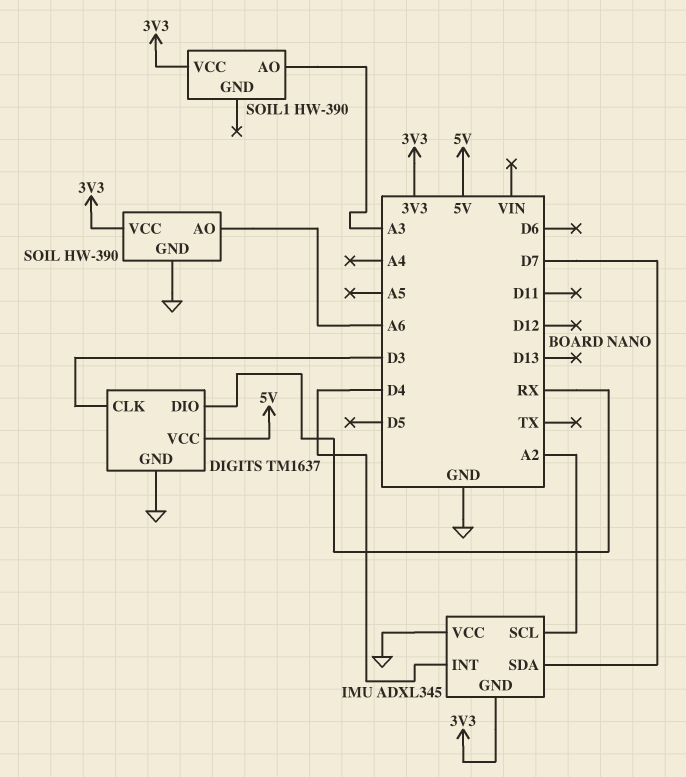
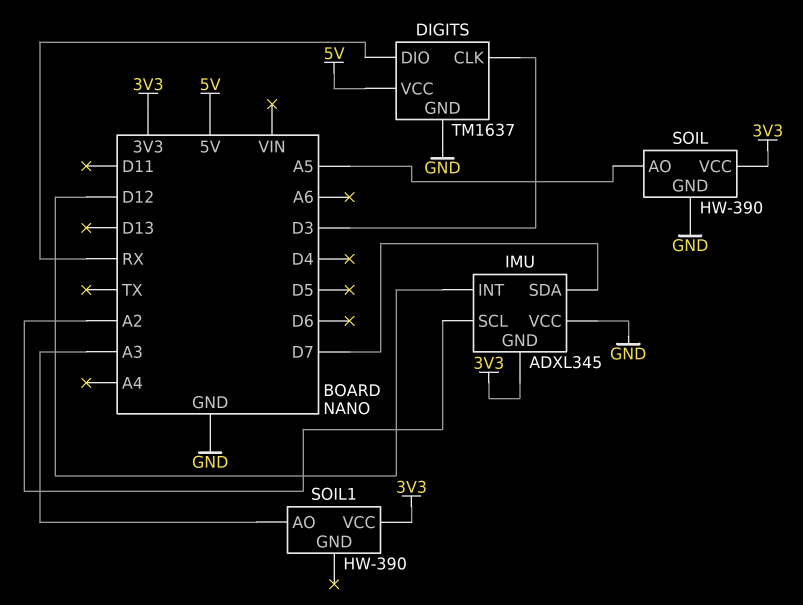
IMU pin INT: D4 -> D12
SOIL pin AO: A6 -> A5

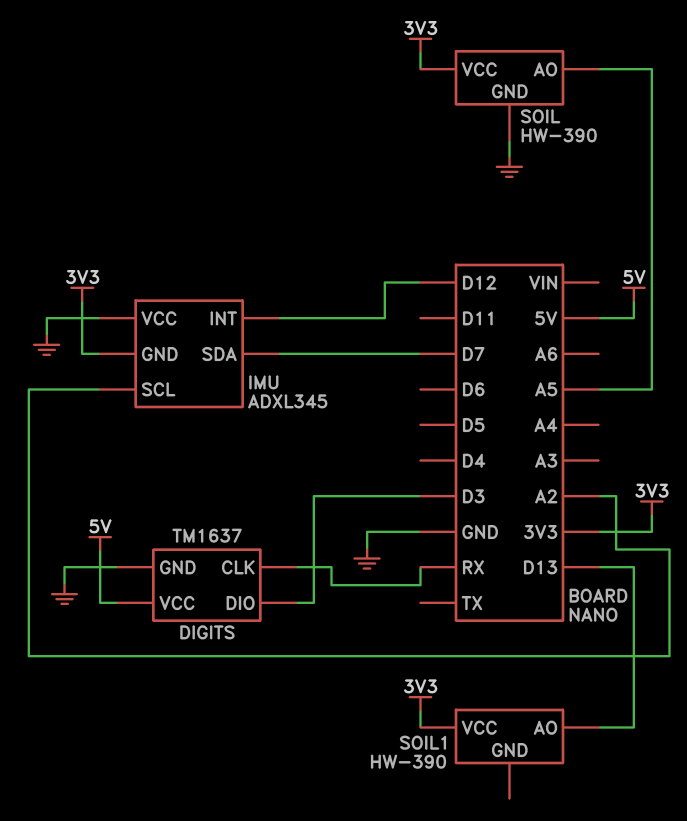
DIGITS pin CLK: D3 -> RX
DIGITS pin DIO: RX -> D3
SOIL1 pin AO: A3 -> D13

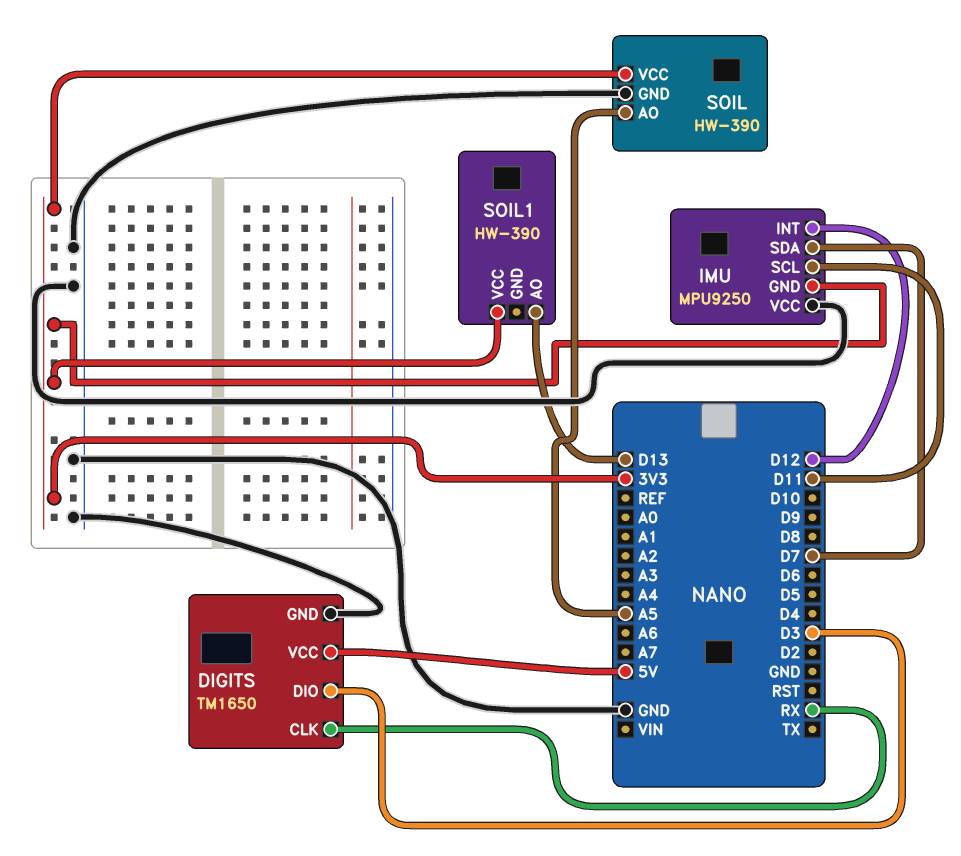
DIGITS: TM1637 -> TM1650
IMU: ADXL345 -> MPU9250
IMU pin SCL: A2 -> D11

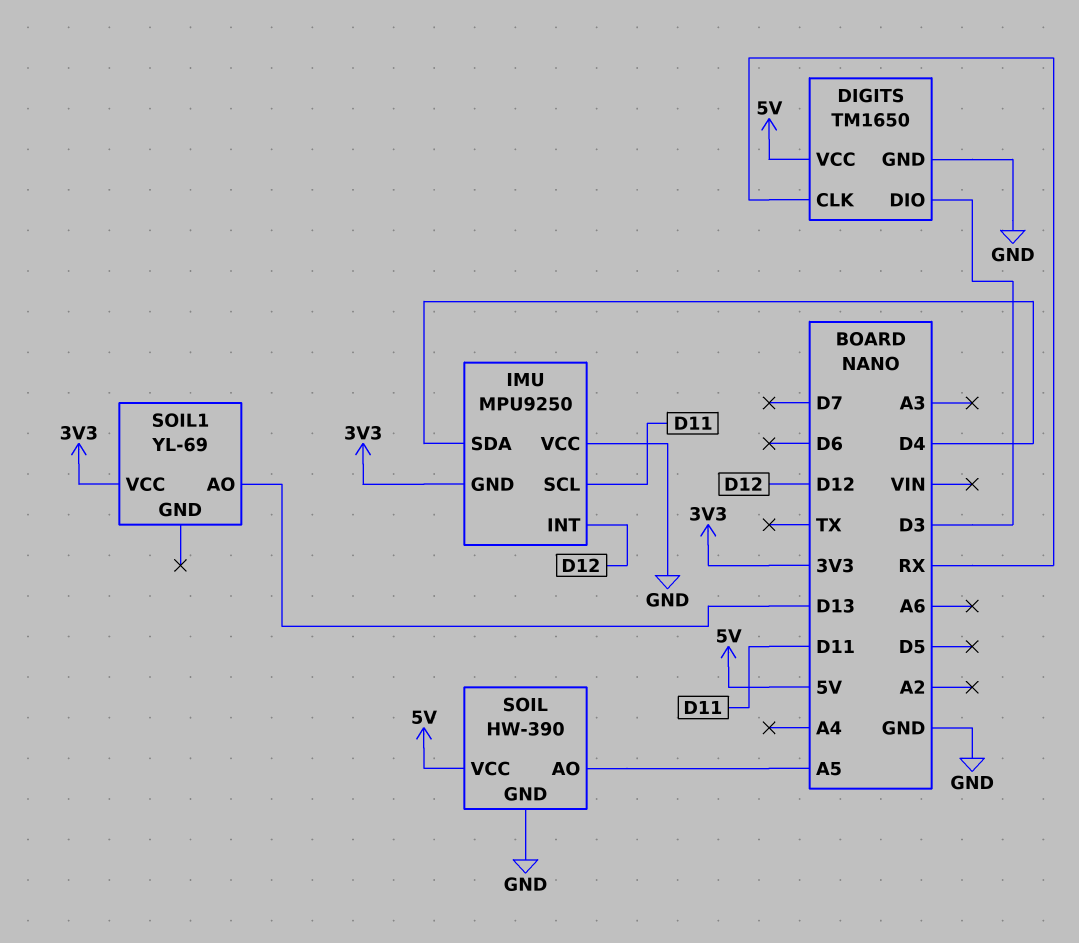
IMU pin SDA: D7 -> D4
SOIL pin VCC: 3V3 -> 5V
SOIL1: HW-390 -> YL-69

